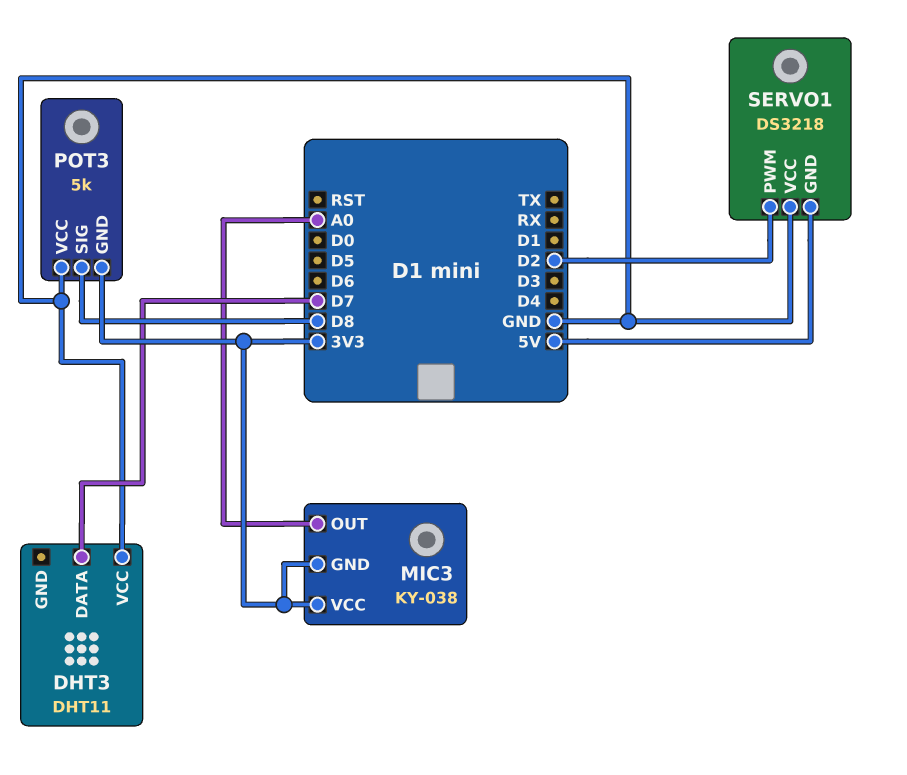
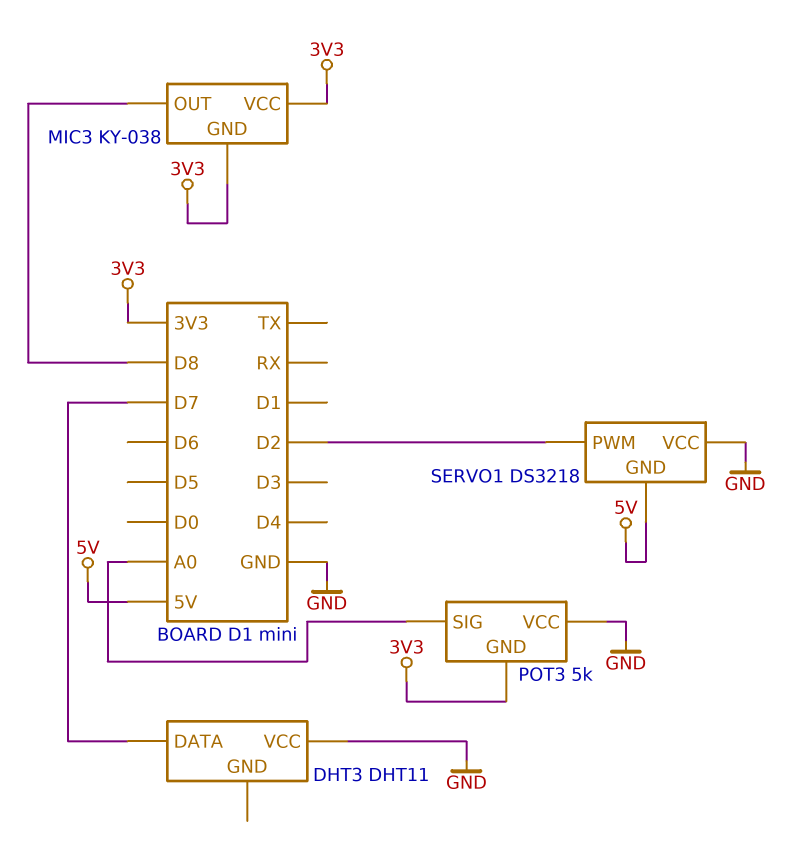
MIC3 pin OUT: A0 -> D8
POT3 pin SIG: D8 -> A0

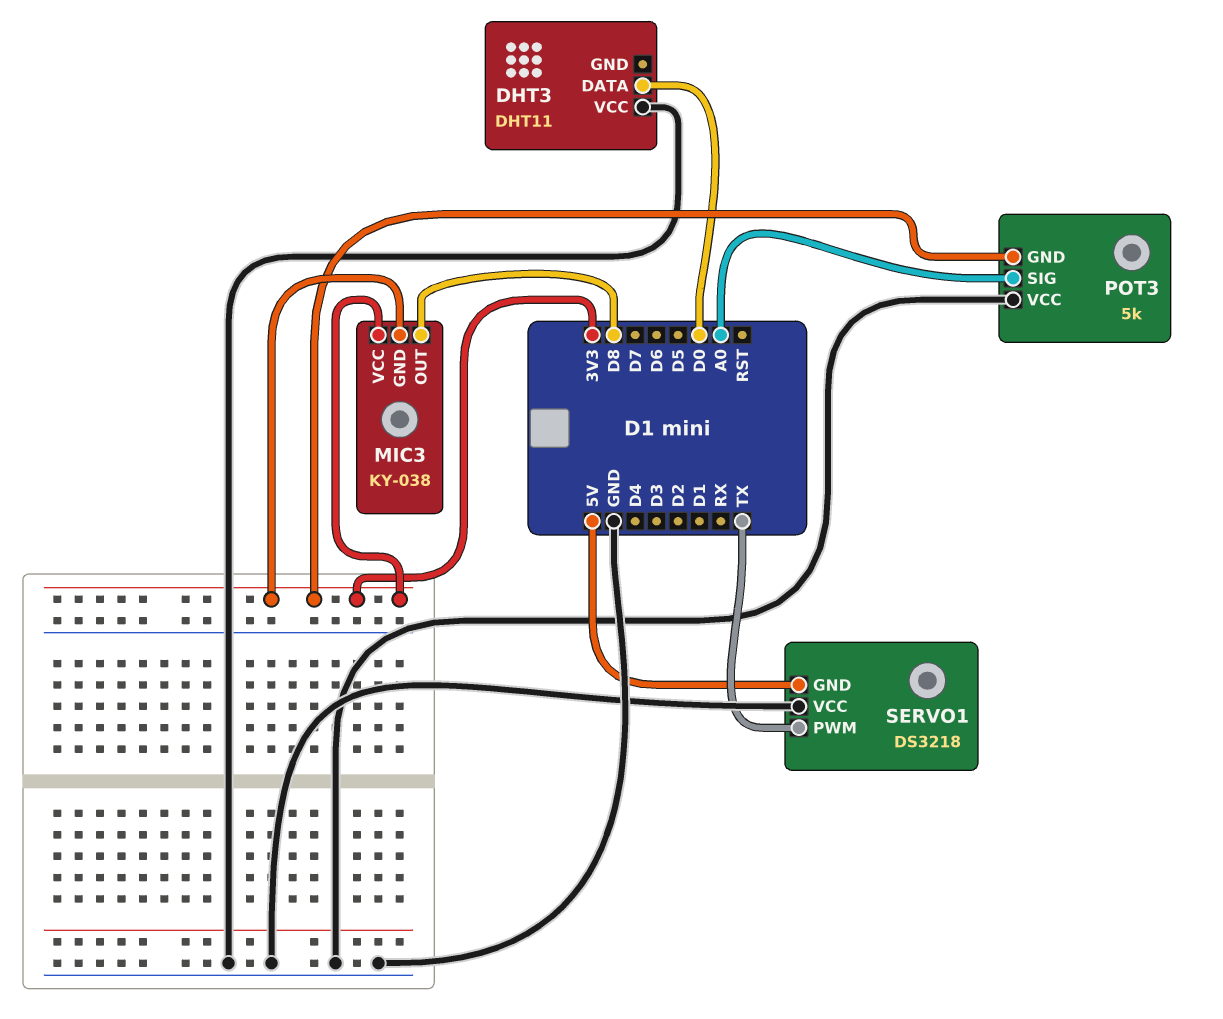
DHT3 pin DATA: D7 -> D0
SERVO1 pin PWM: D2 -> TX

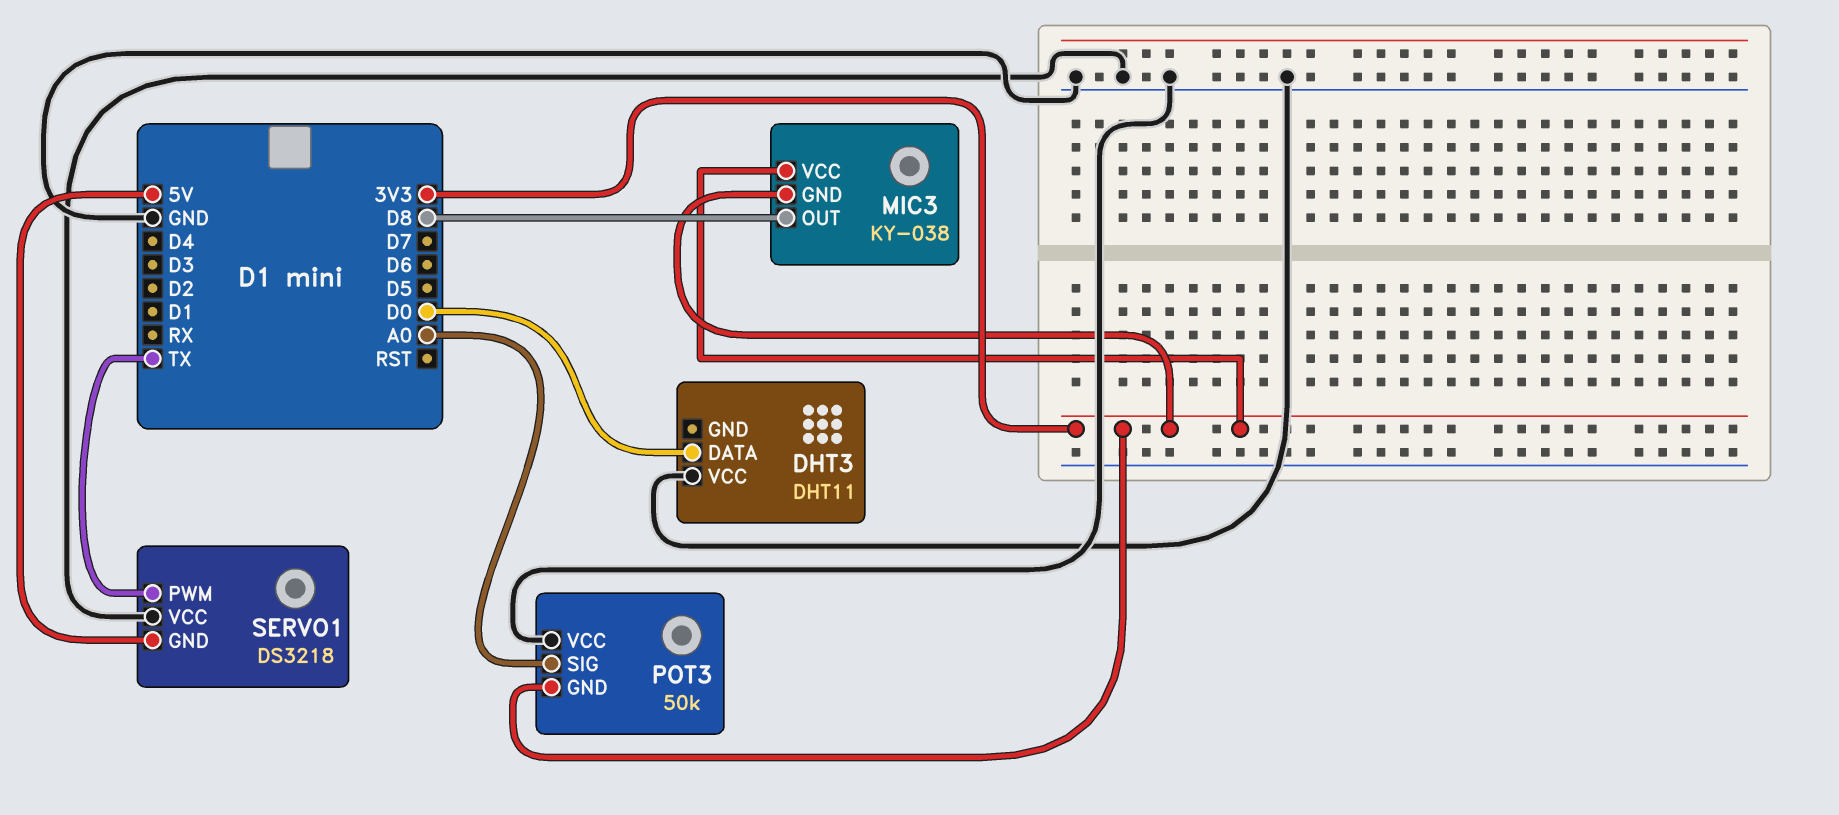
POT3: 5k -> 50k

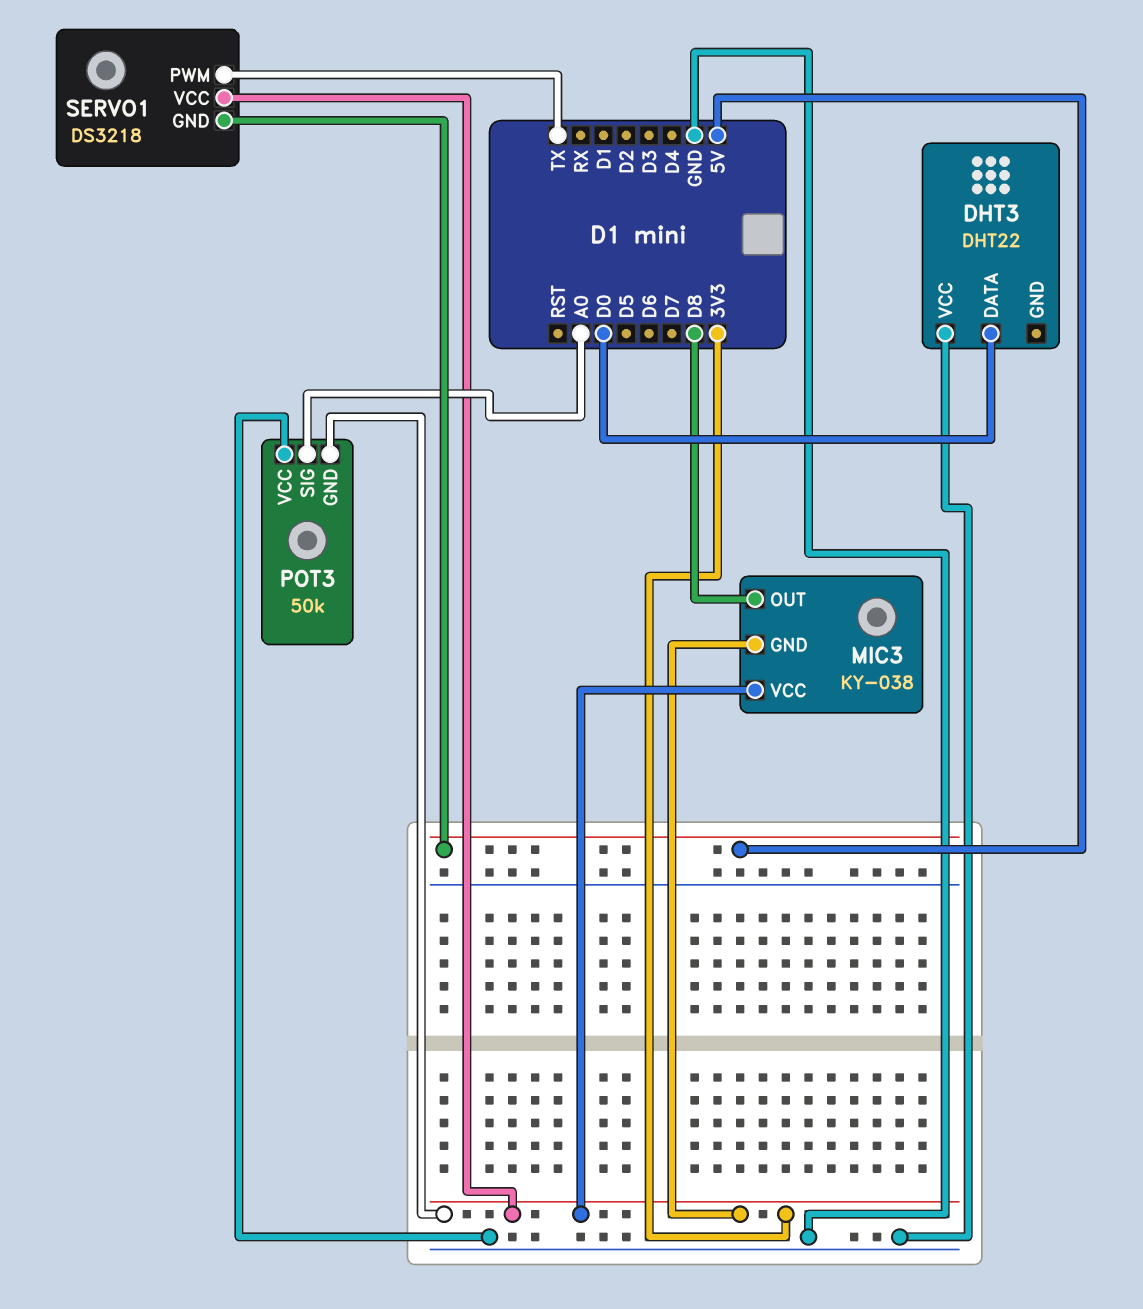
DHT3: DHT11 -> DHT22
SERVO1 pin VCC: GND -> 3V3

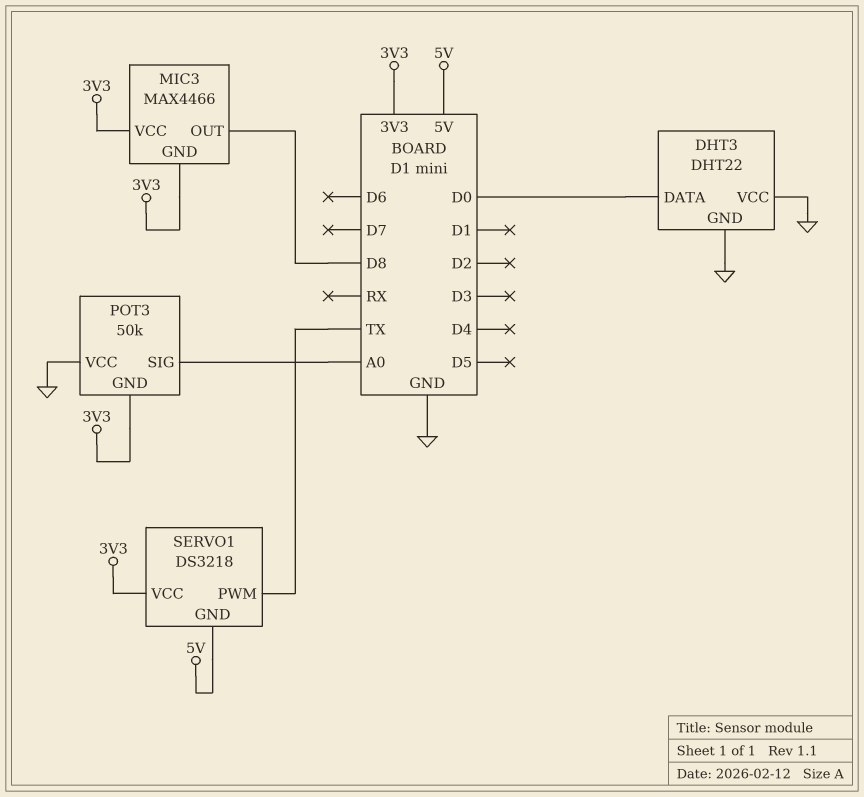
DHT3 pin GND: none -> GND
MIC3: KY-038 -> MAX4466

